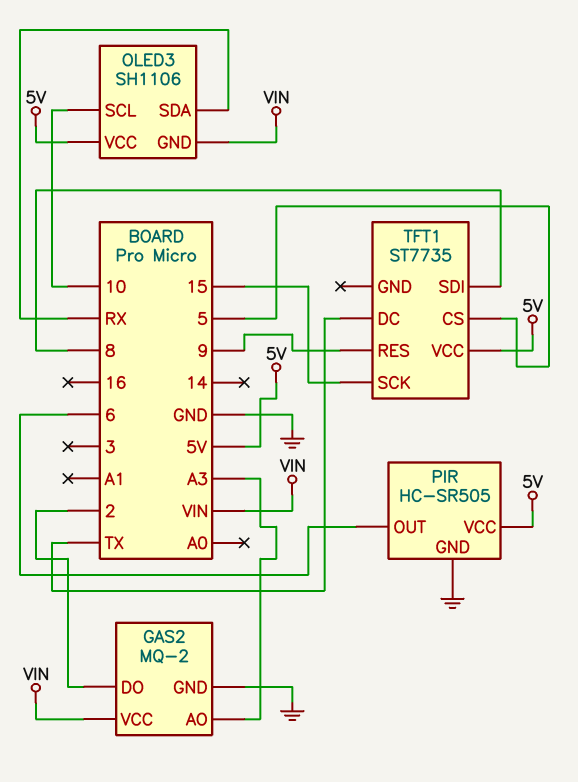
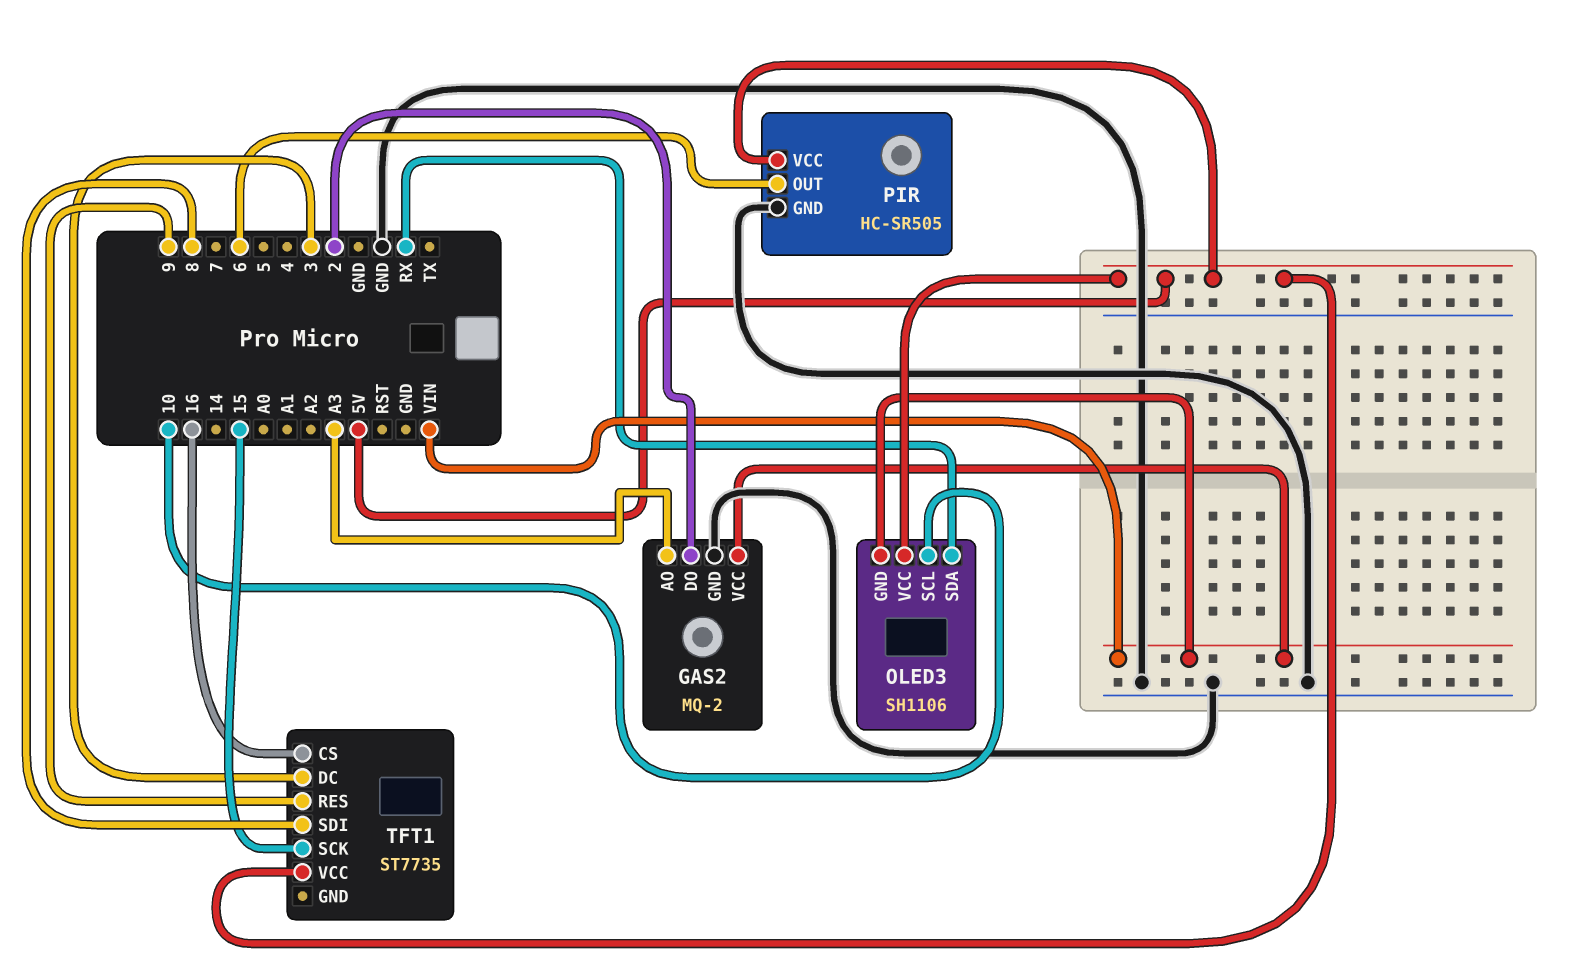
TFT1 pin CS: 5 -> 16
TFT1 pin DC: TX -> 3

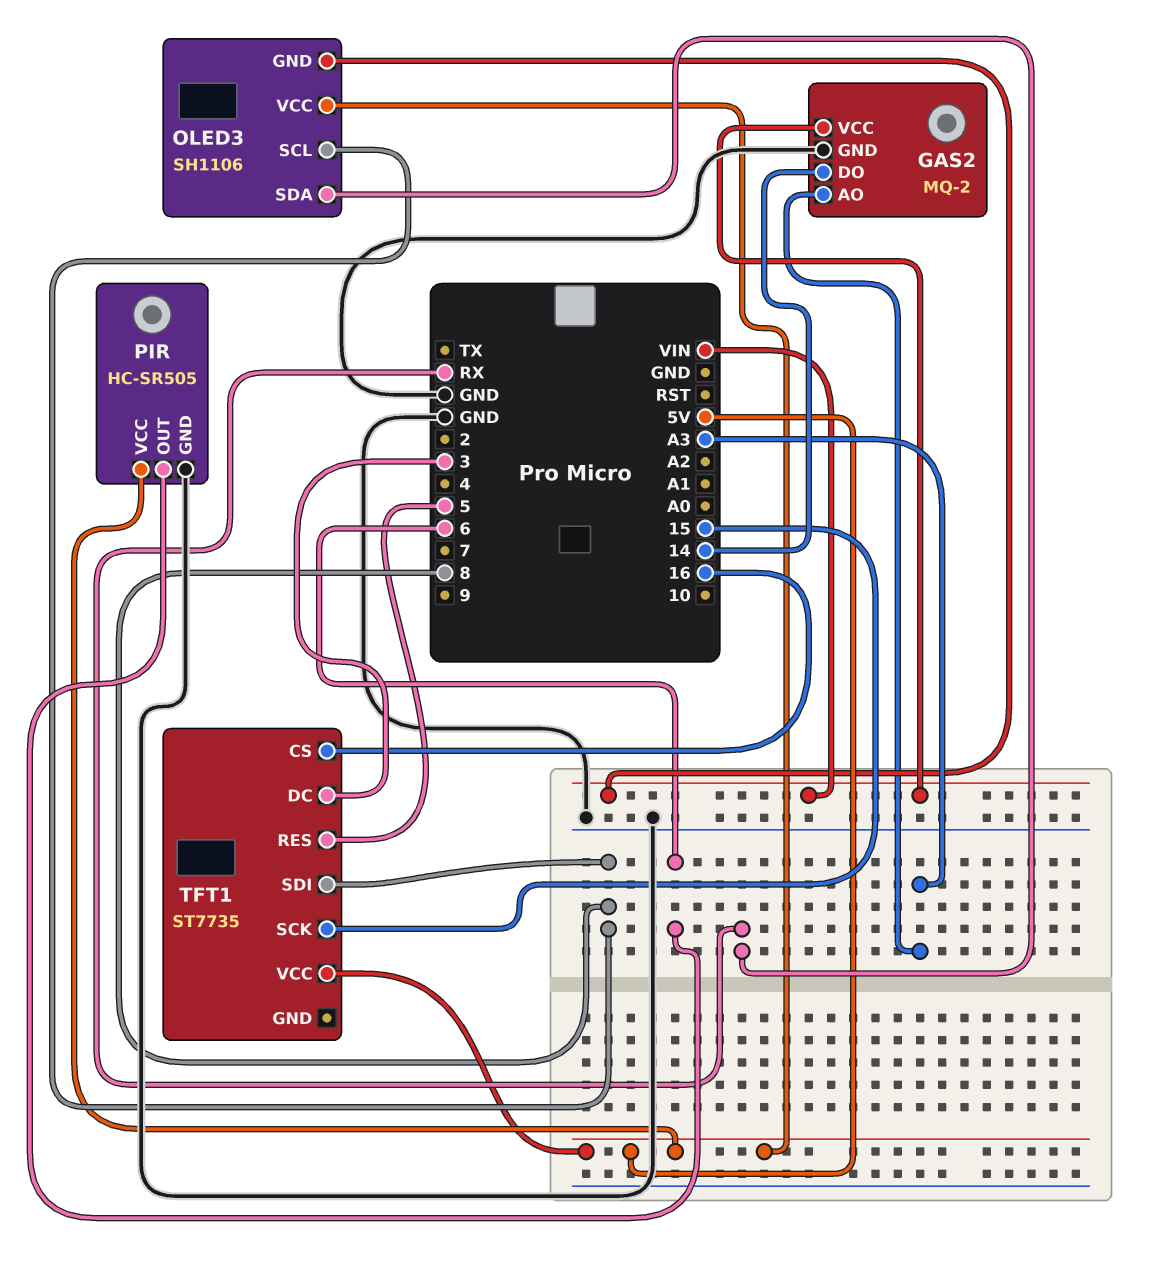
GAS2 pin DO: 2 -> 14
OLED3 pin SCL: 10 -> 8
TFT1 pin RES: 9 -> 5

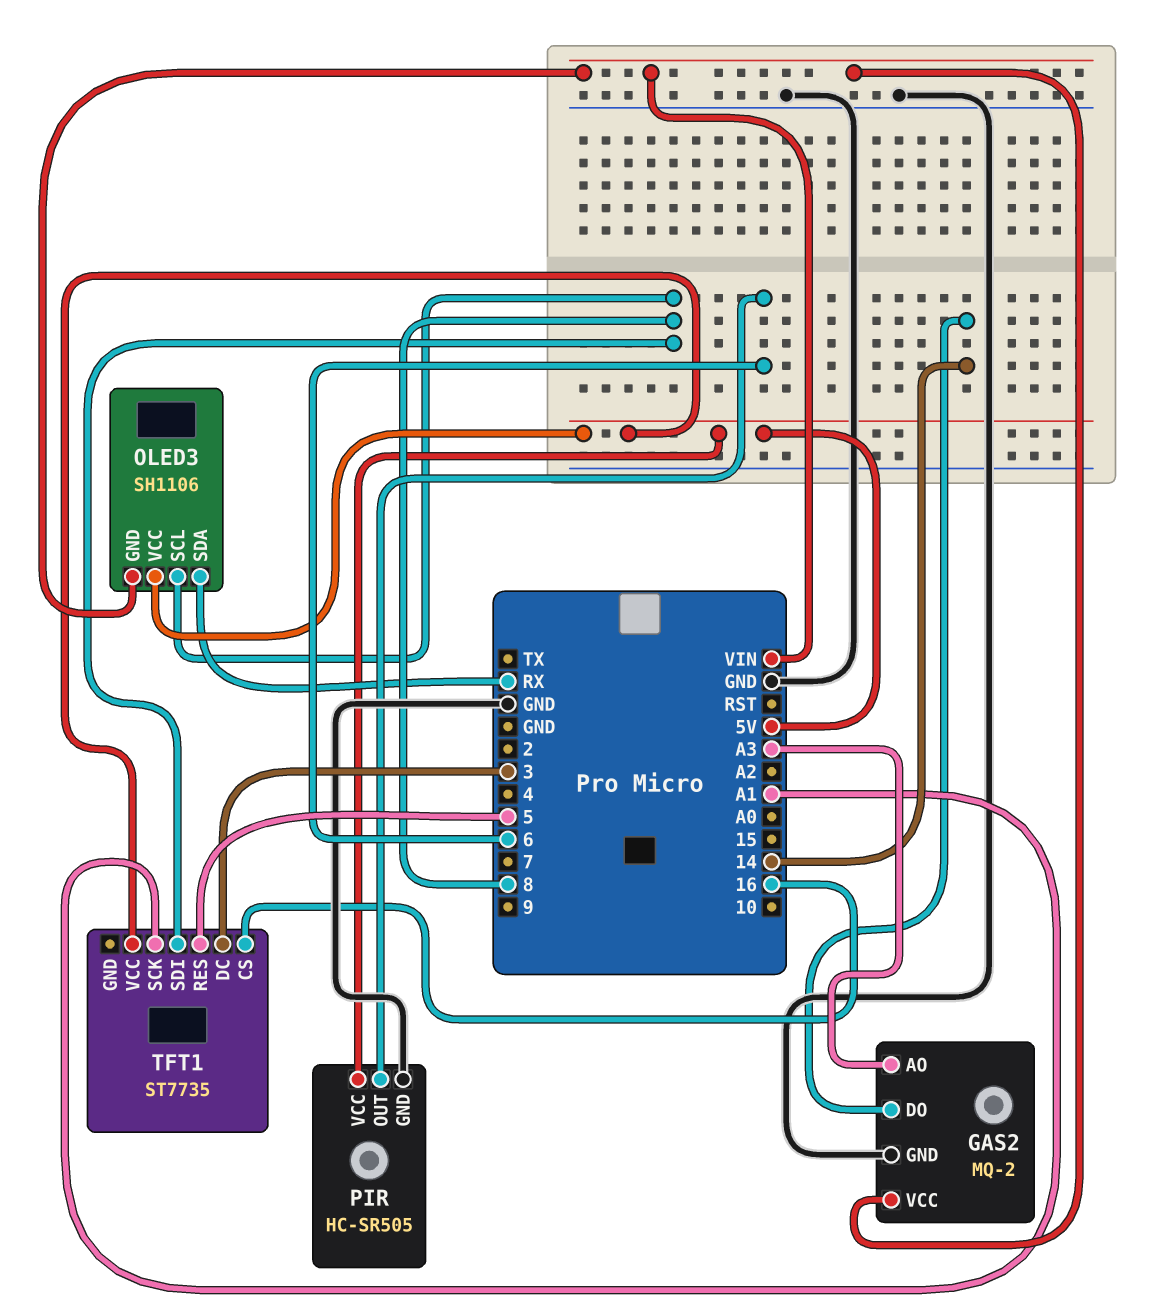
TFT1 pin SCK: 15 -> A1

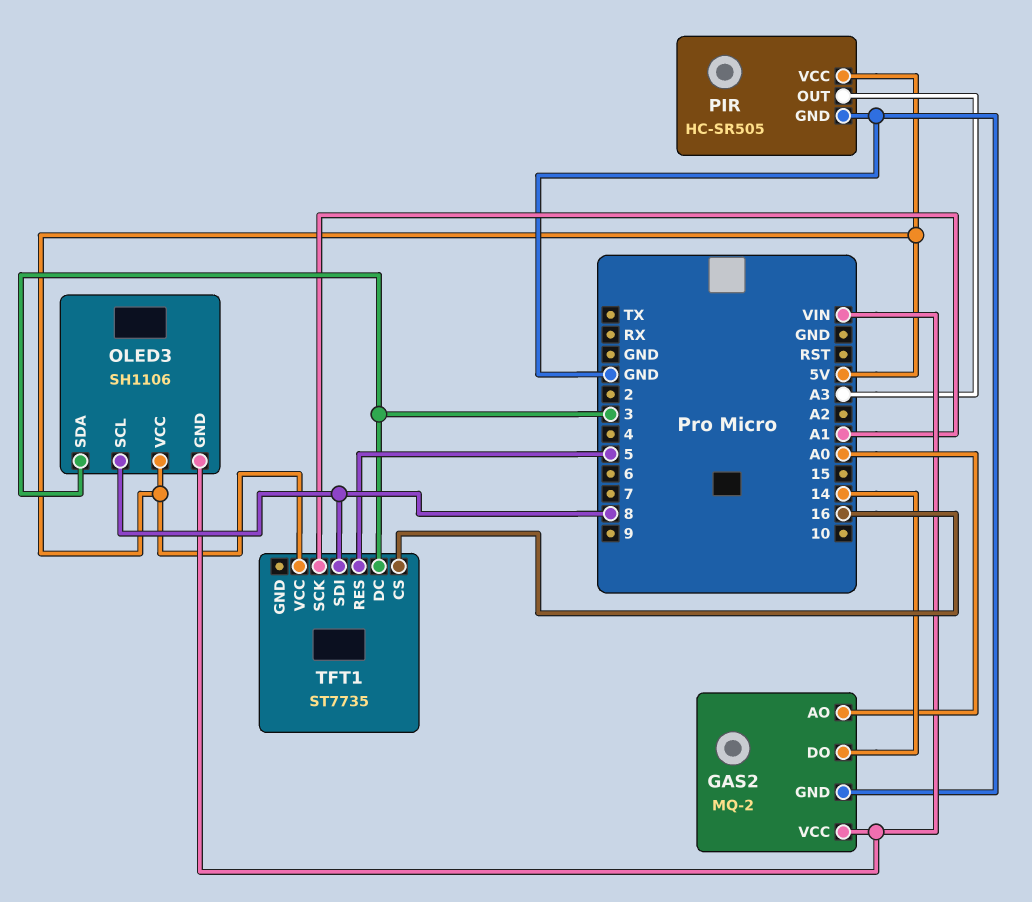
GAS2 pin AO: A3 -> A0
OLED3 pin SDA: RX -> 3
PIR pin OUT: 6 -> A3

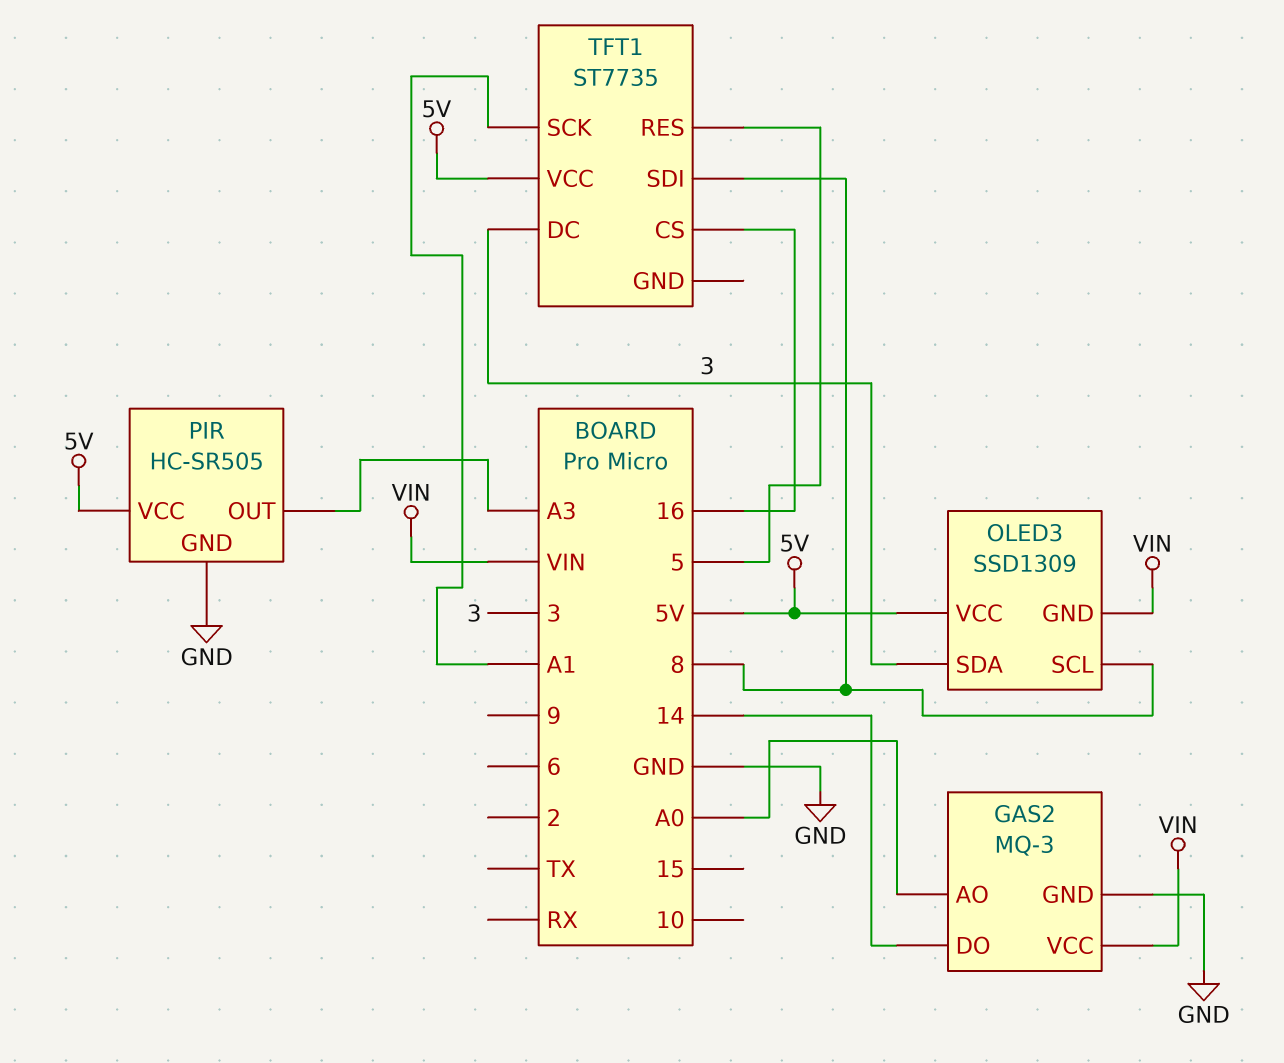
GAS2: MQ-2 -> MQ-3
OLED3: SH1106 -> SSD1309

